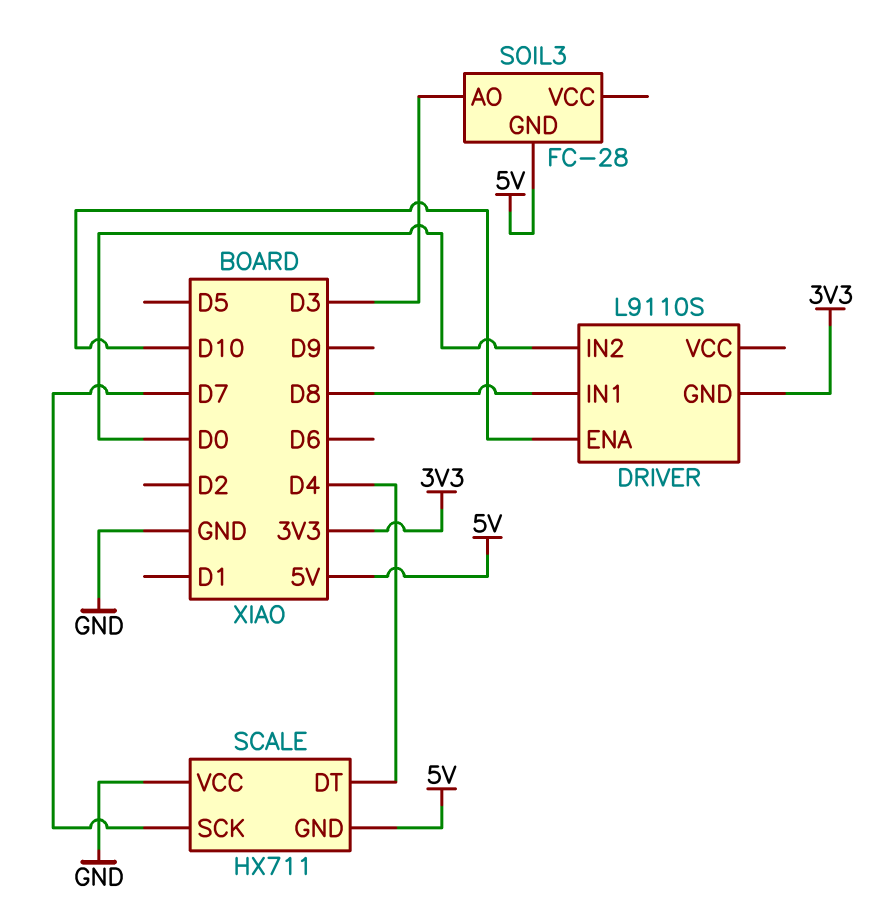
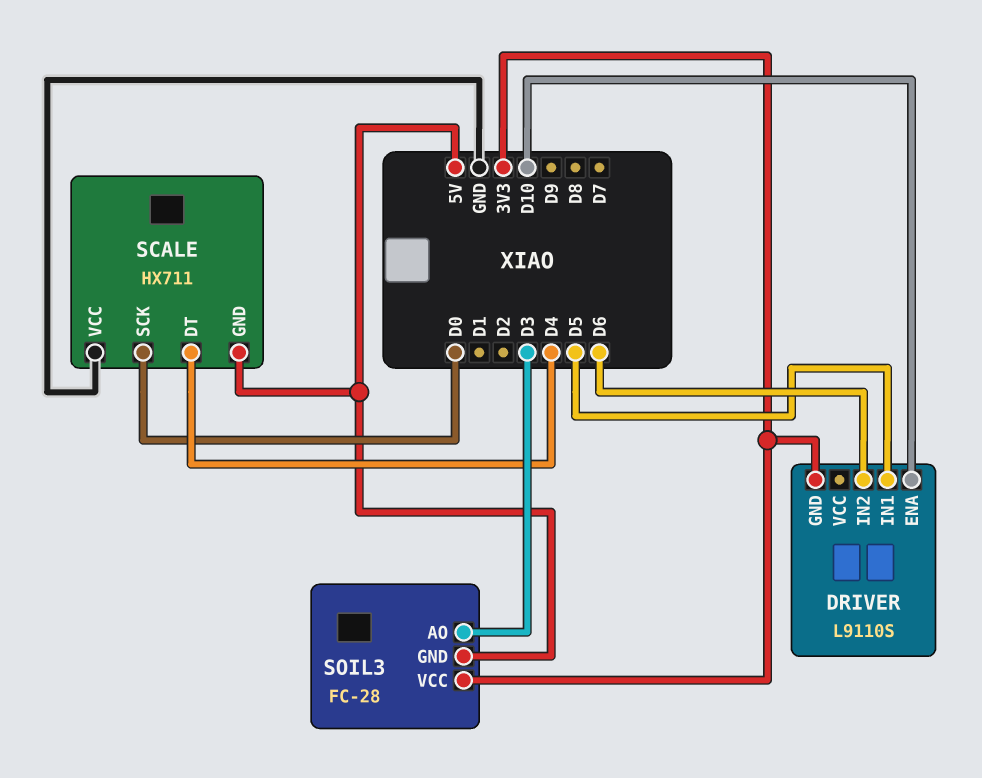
DRIVER pin IN1: D8 -> D5
DRIVER pin IN2: D0 -> D6
SCALE pin SCK: D7 -> D0
SOIL3 pin VCC: none -> 3V3

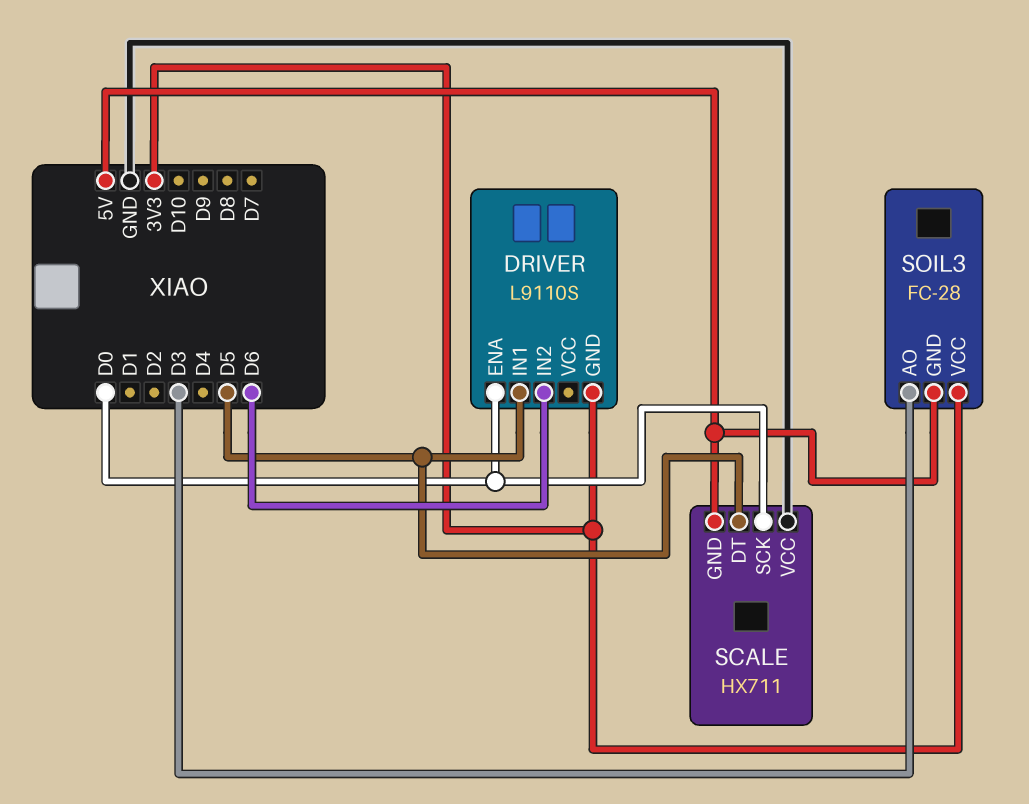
DRIVER pin ENA: D10 -> D0
SCALE pin DT: D4 -> D5

